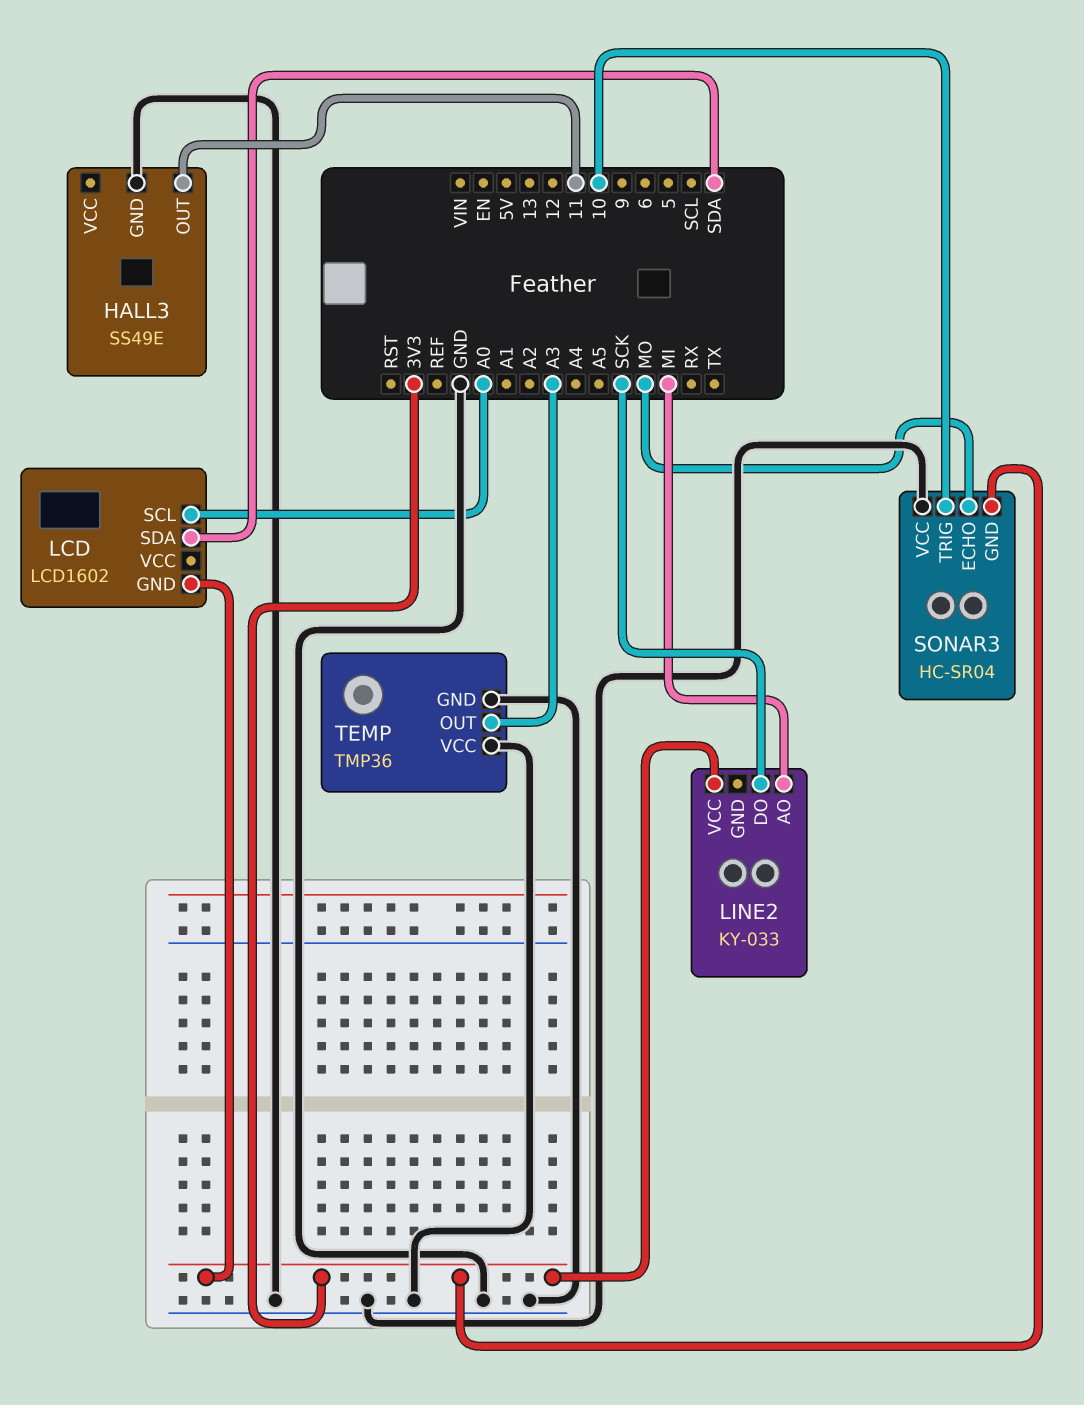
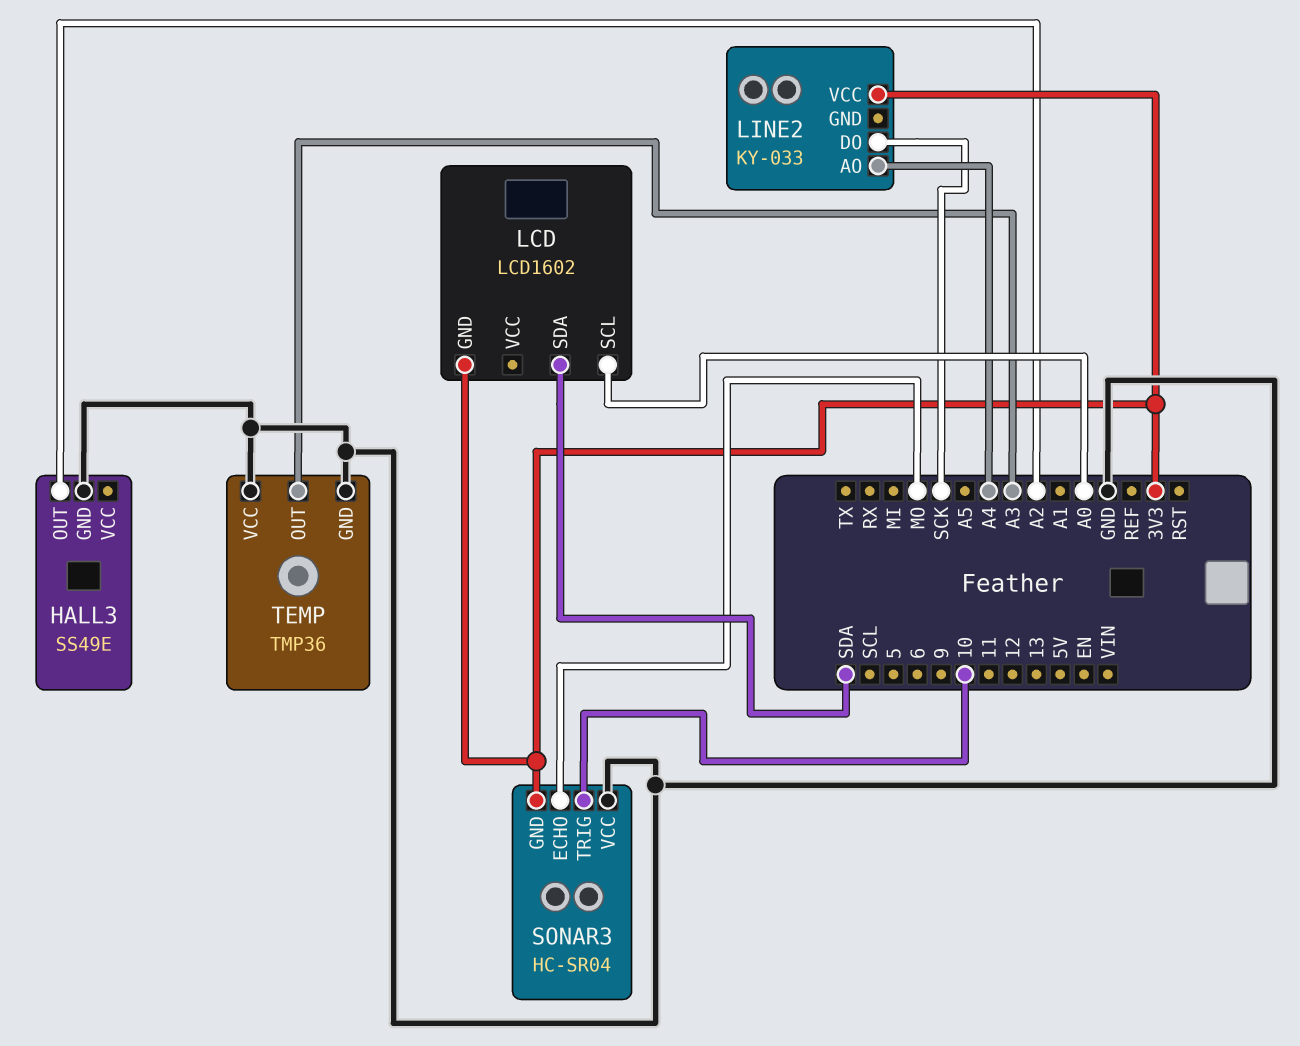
HALL3 pin OUT: 11 -> A2
LINE2 pin AO: MI -> A4

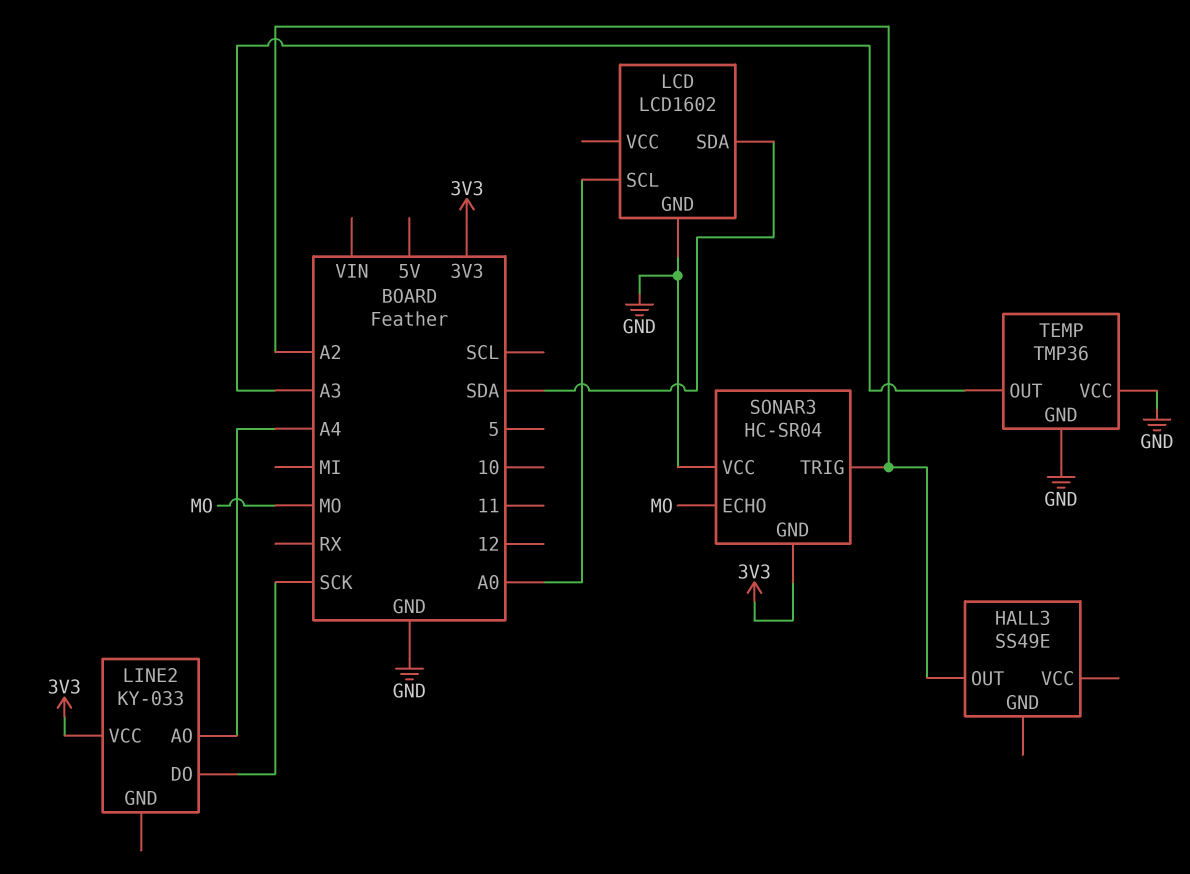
HALL3 pin GND: GND -> none
LCD pin GND: 3V3 -> GND
SONAR3 pin TRIG: 10 -> A2

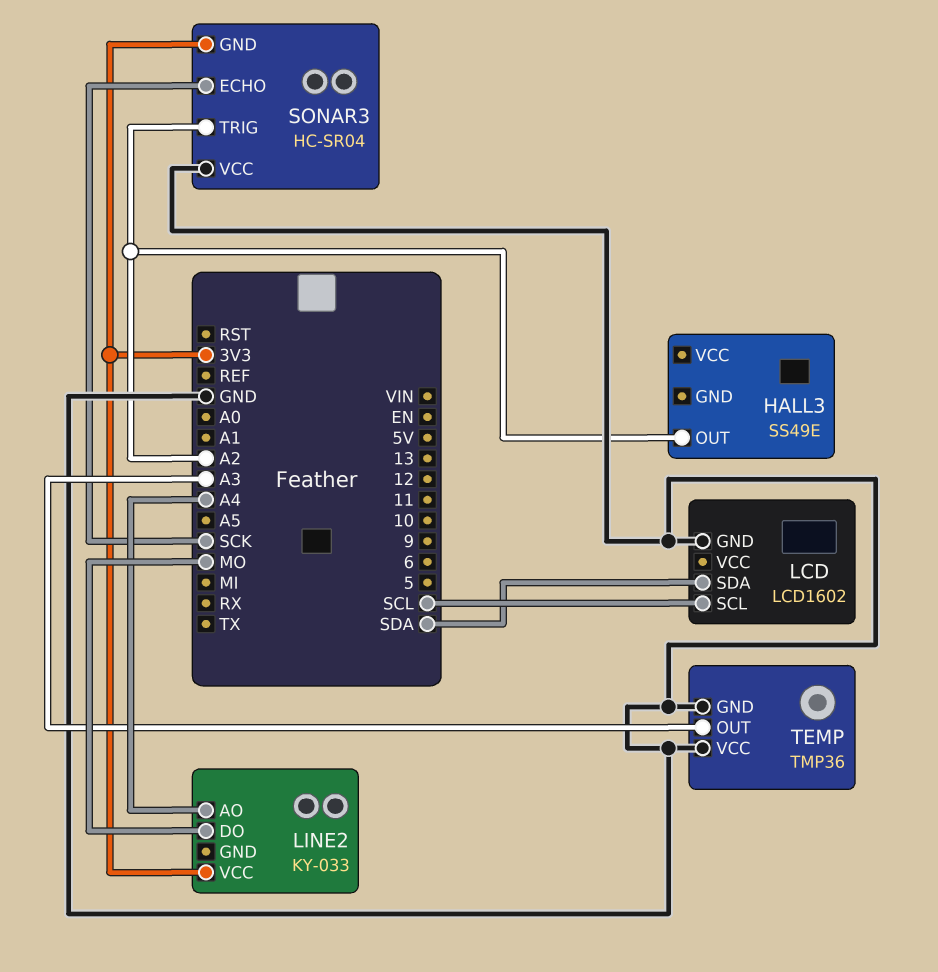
LCD pin SCL: A0 -> SCL
LINE2 pin DO: SCK -> MO
SONAR3 pin ECHO: MO -> SCK

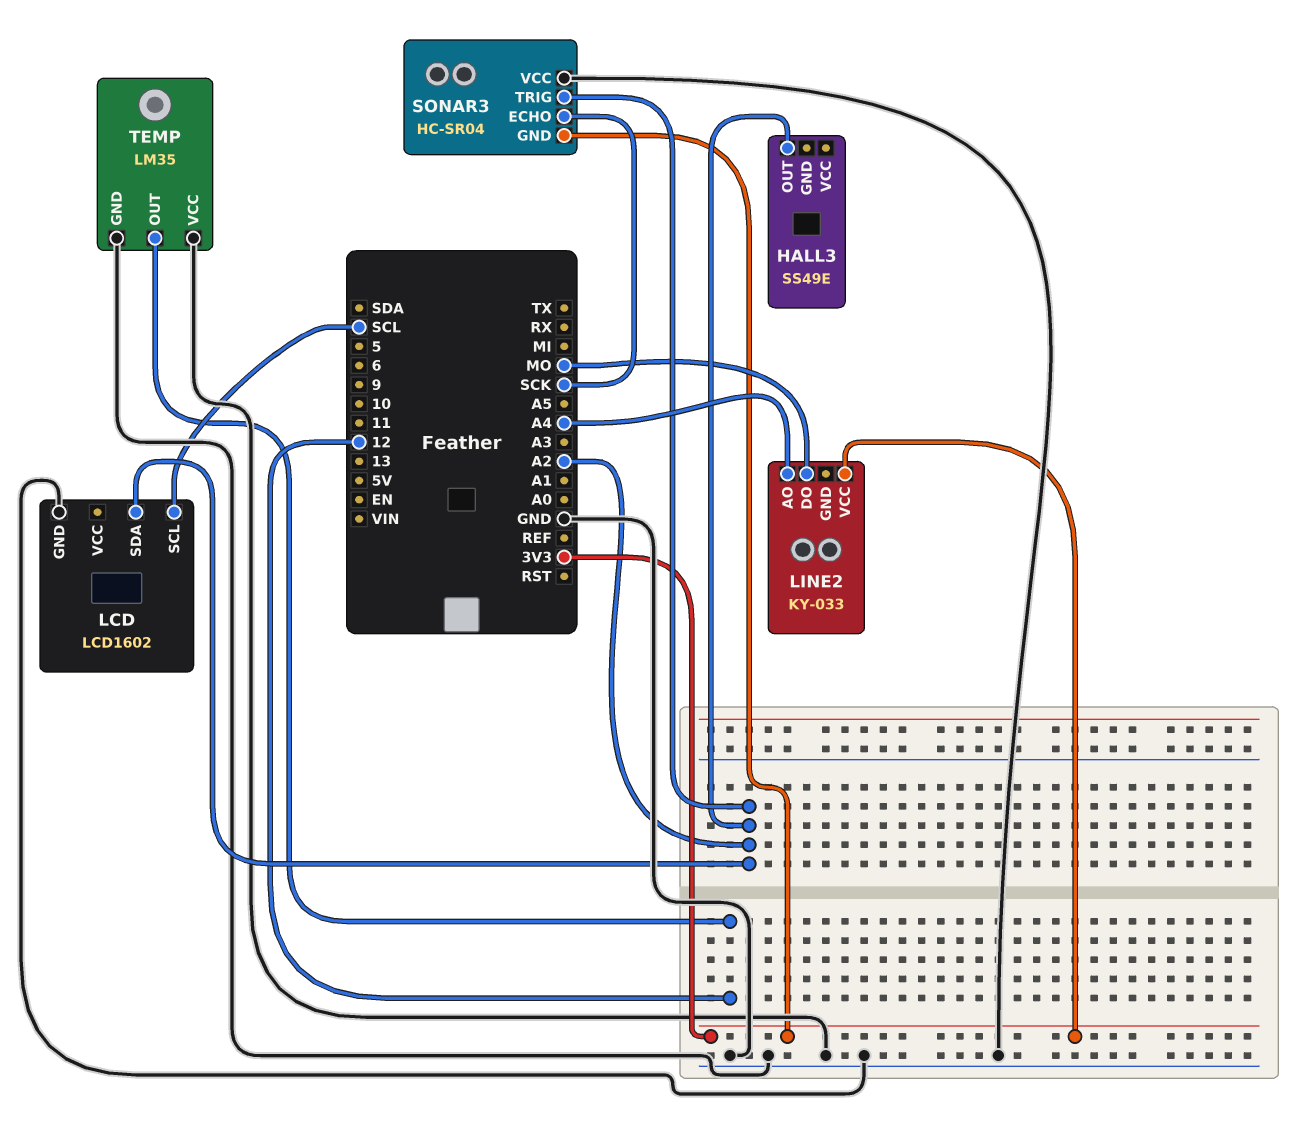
LCD pin SDA: SDA -> A2
TEMP: TMP36 -> LM35
TEMP pin OUT: A3 -> 12

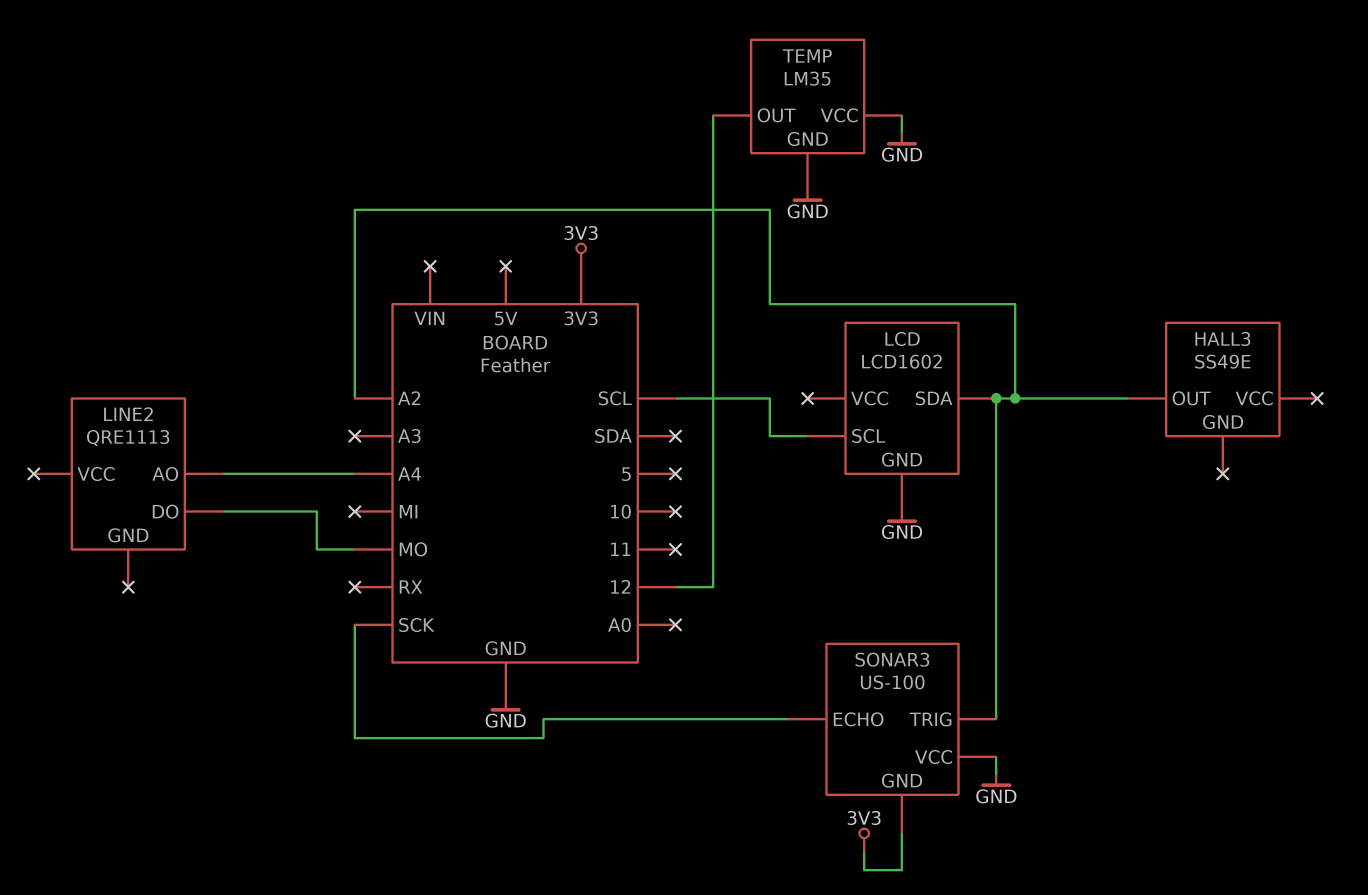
LINE2: KY-033 -> QRE1113
LINE2 pin VCC: 3V3 -> none
SONAR3: HC-SR04 -> US-100

